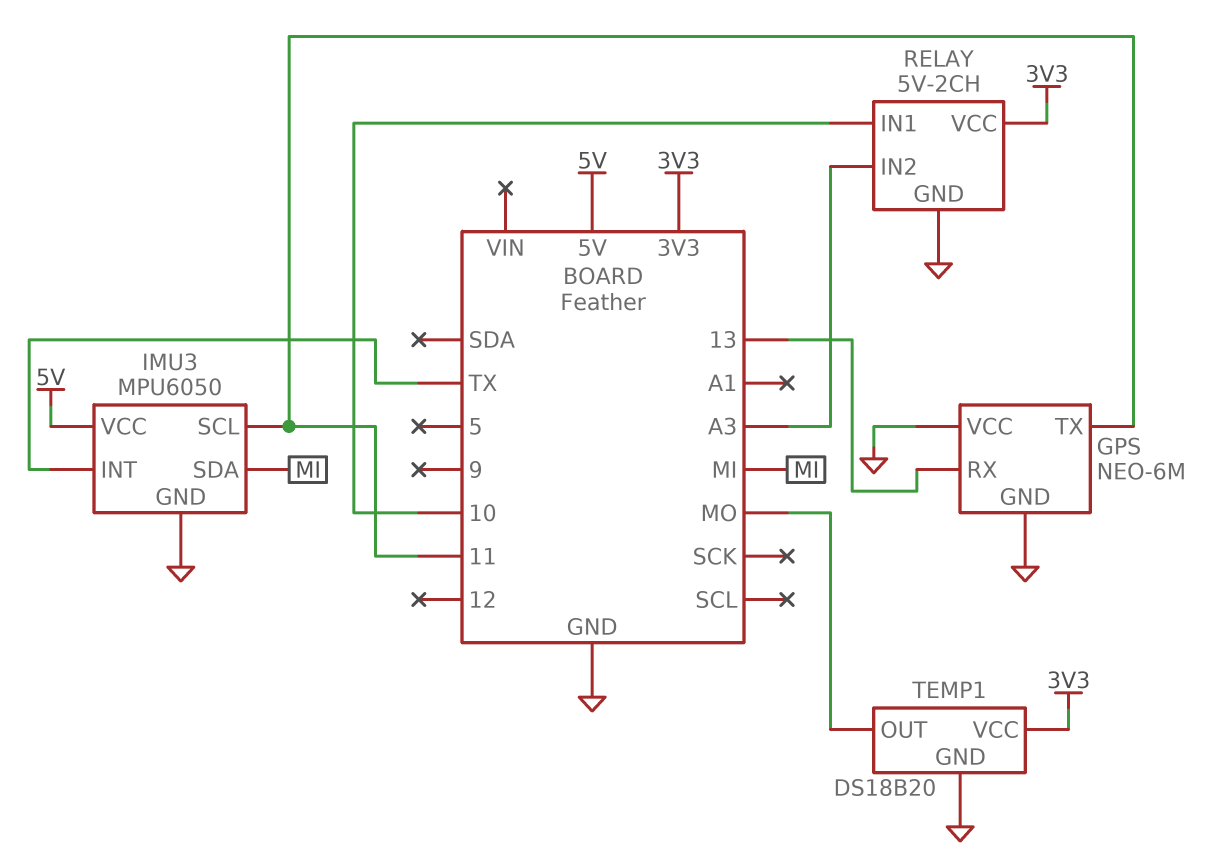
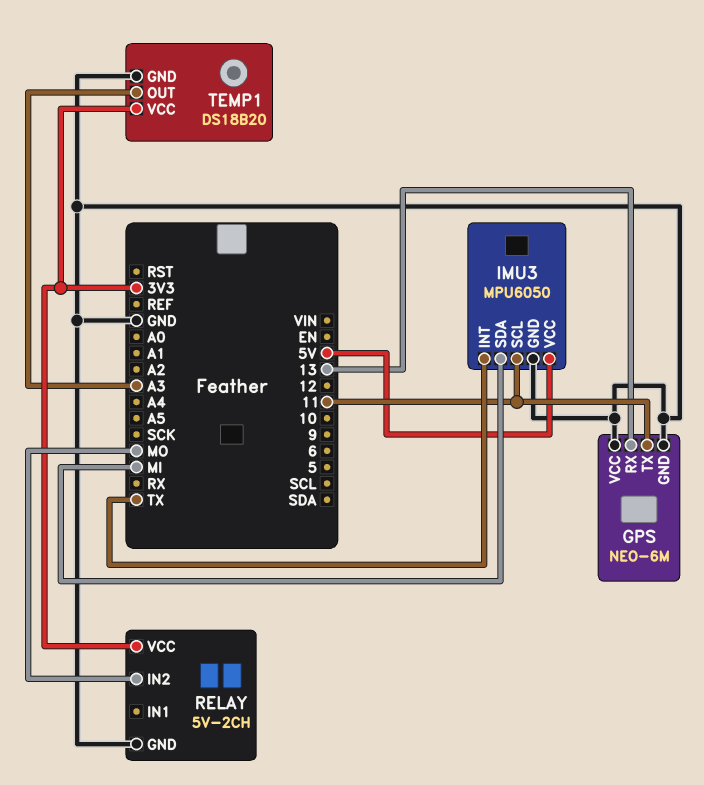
RELAY pin IN1: 10 -> none
RELAY pin IN2: A3 -> MO
TEMP1 pin OUT: MO -> A3

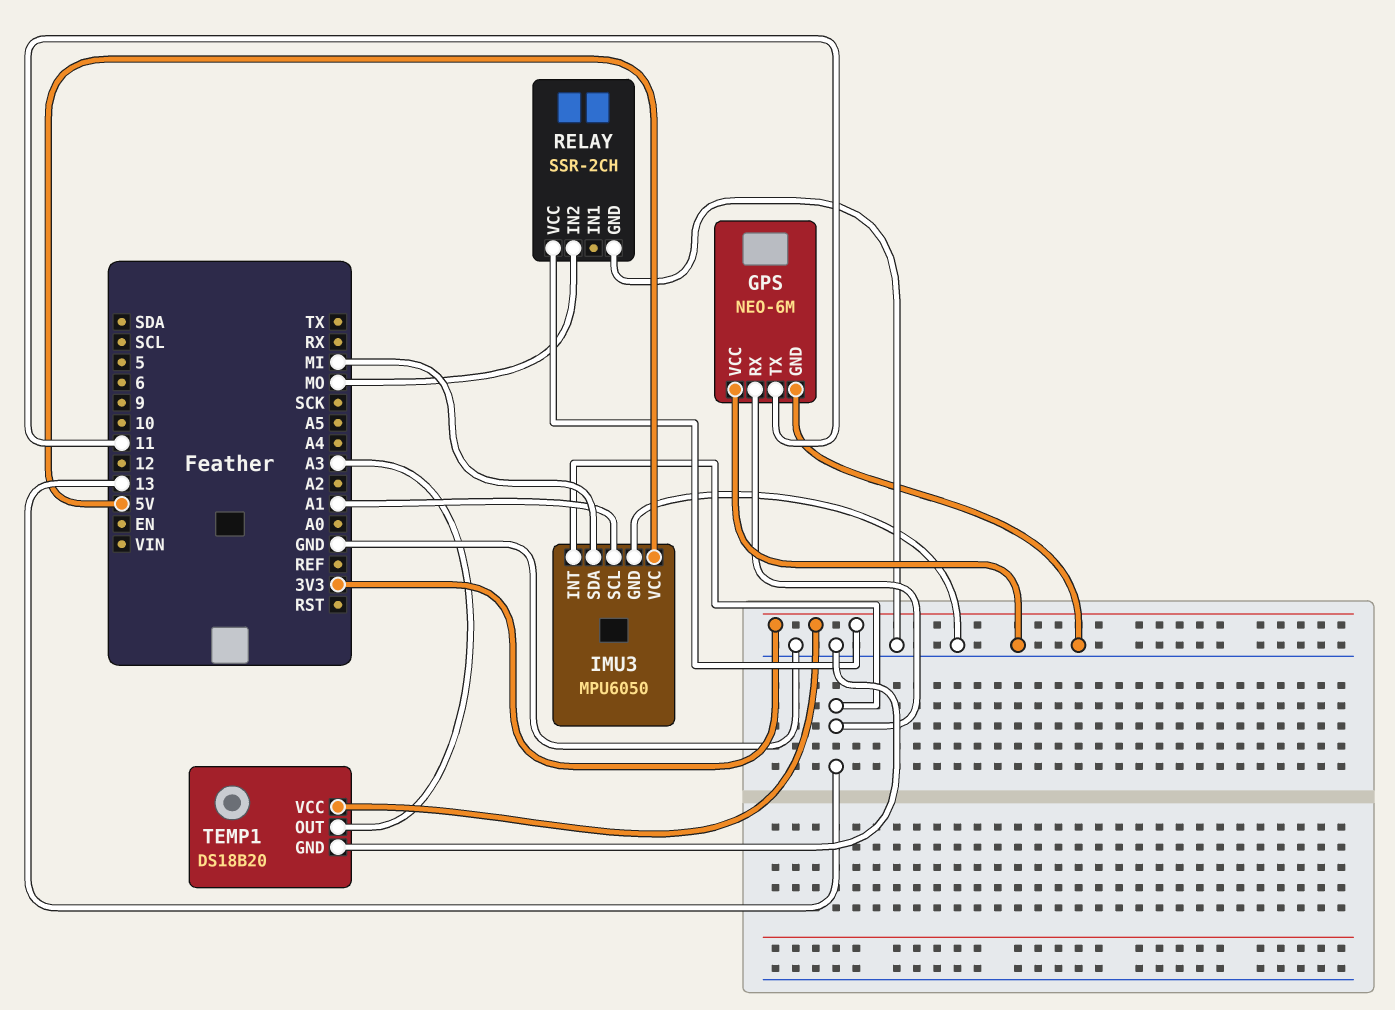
IMU3 pin INT: TX -> 13
IMU3 pin SCL: 11 -> A1
RELAY: 5V-2CH -> SSR-2CH

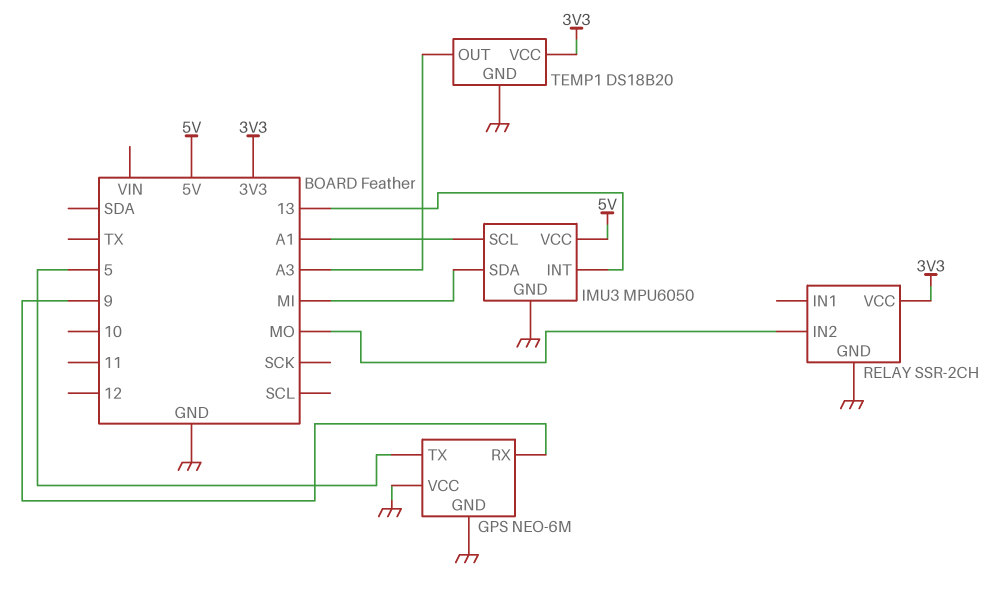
GPS pin RX: 13 -> 9
GPS pin TX: 11 -> 5

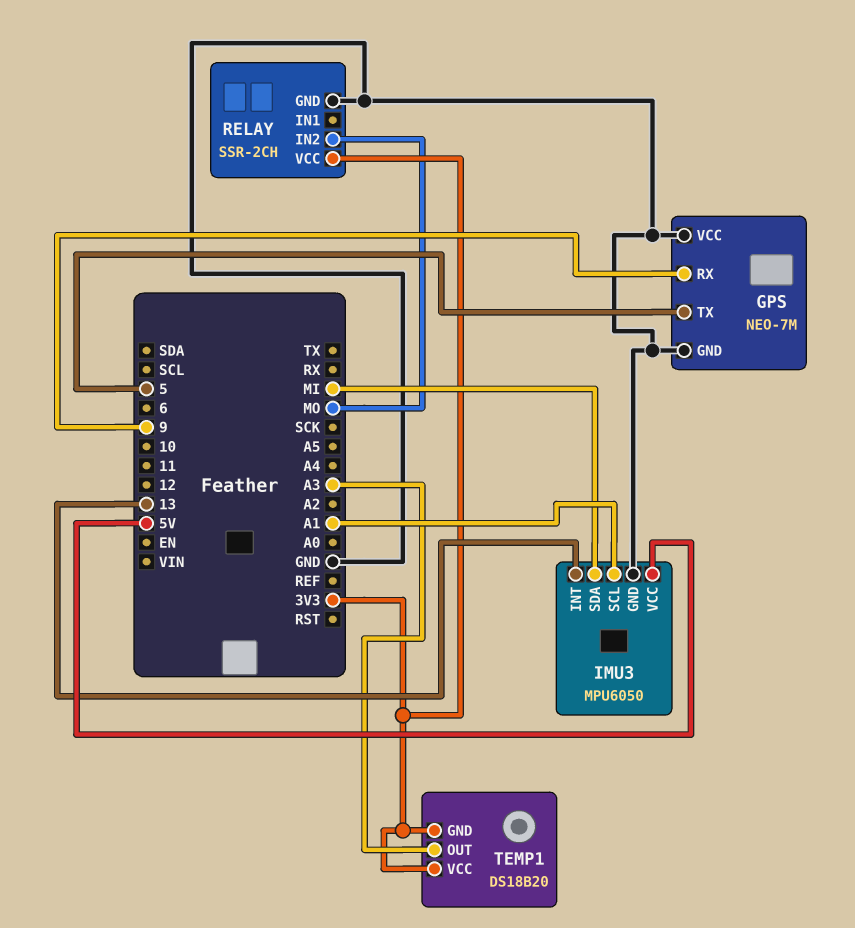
GPS: NEO-6M -> NEO-7M
TEMP1 pin GND: GND -> 3V3

